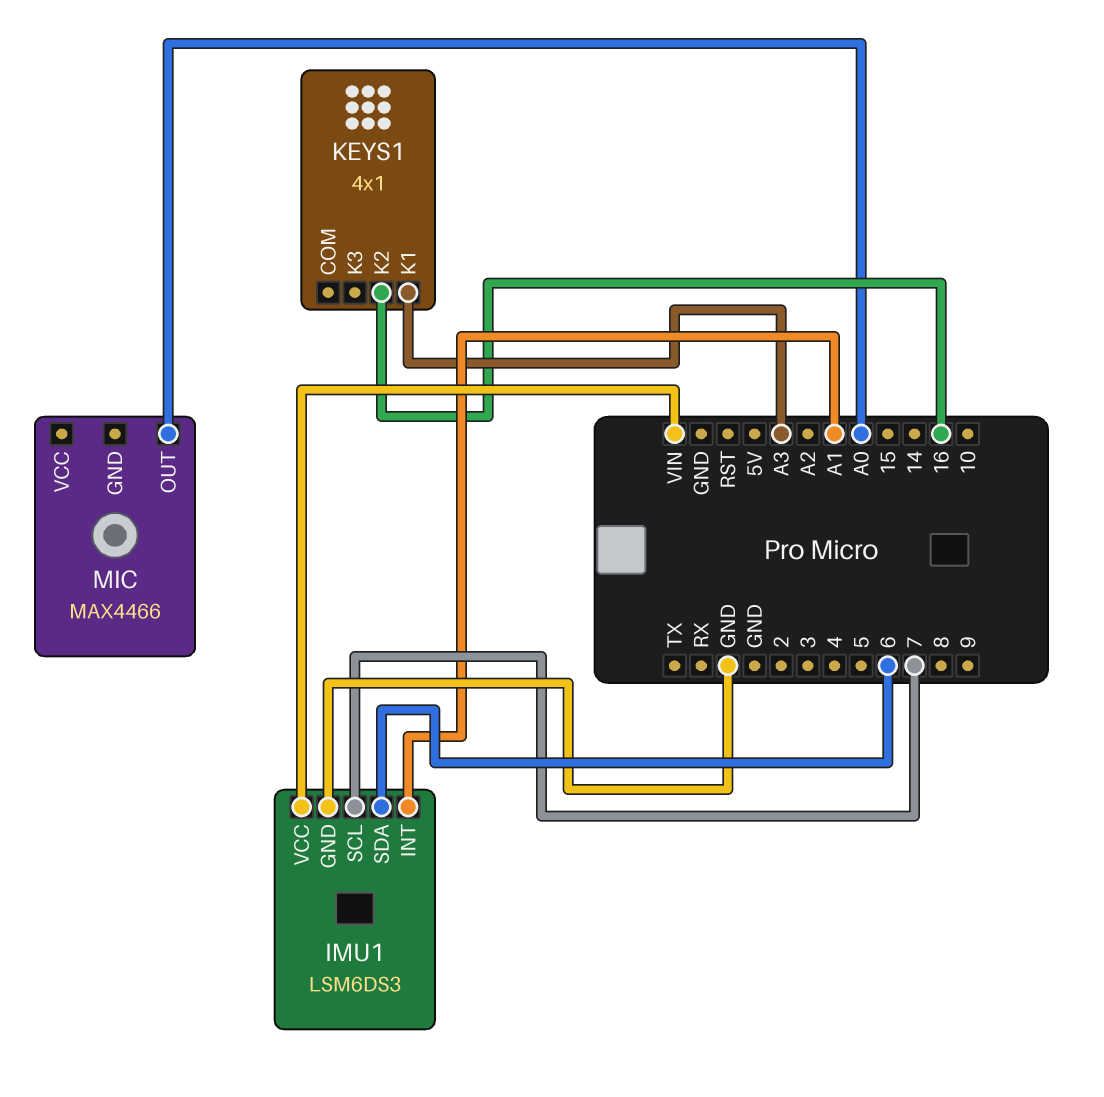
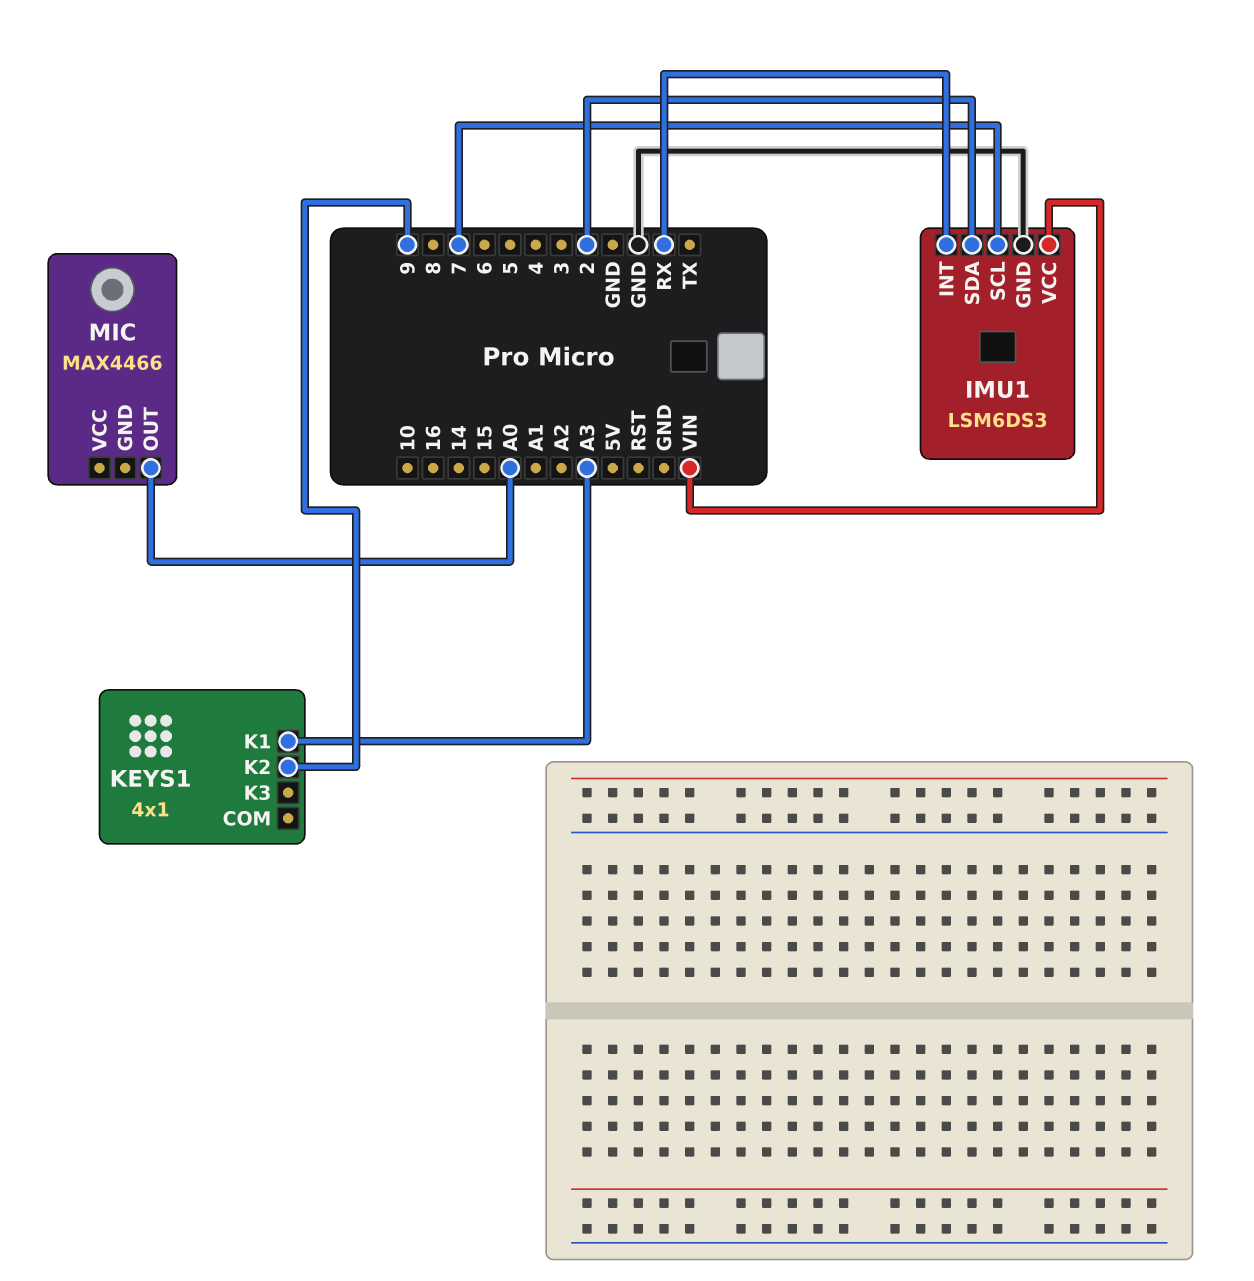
IMU1 pin INT: A1 -> RX
IMU1 pin SDA: 6 -> 2
KEYS1 pin K2: 16 -> 9

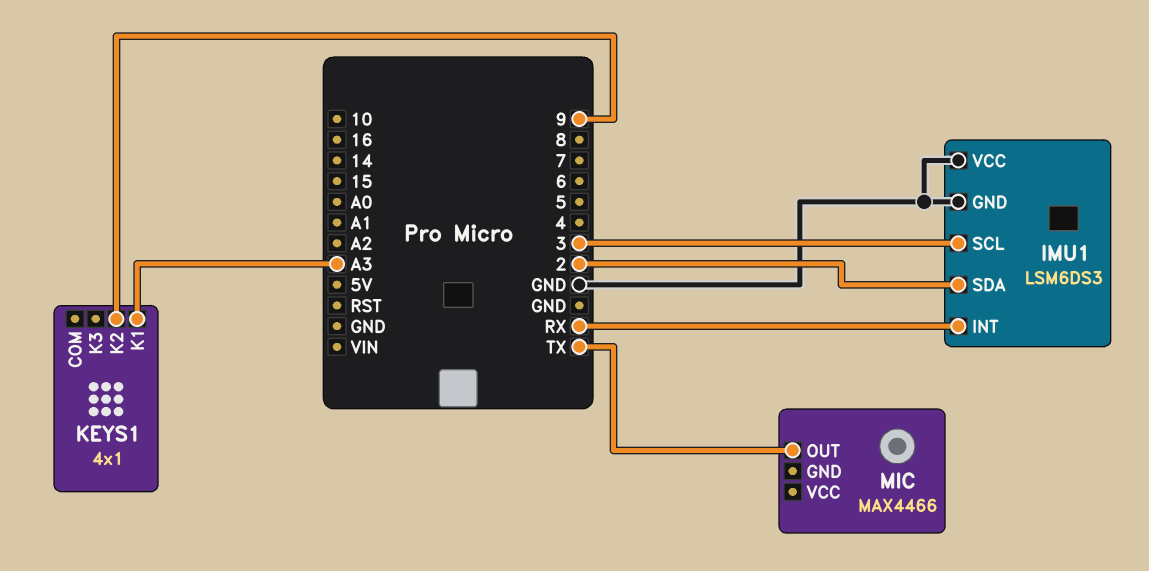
IMU1 pin SCL: 7 -> 3
IMU1 pin VCC: VIN -> GND
MIC pin OUT: A0 -> TX

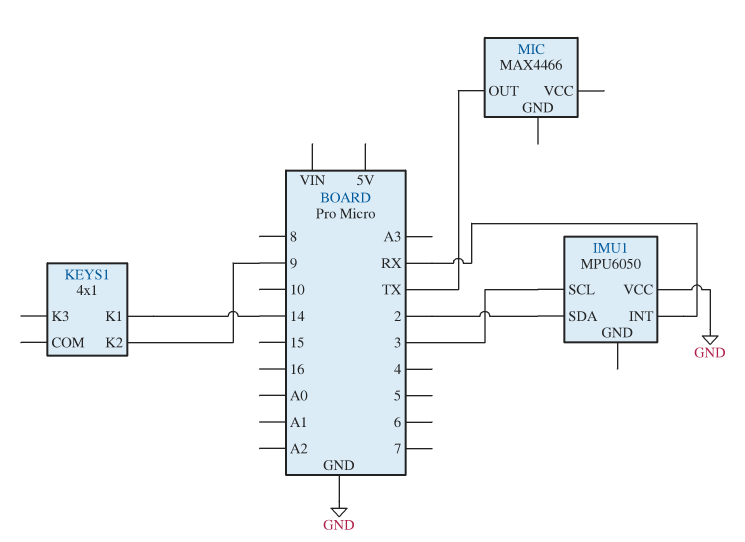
IMU1: LSM6DS3 -> MPU6050
IMU1 pin GND: GND -> none
KEYS1 pin K1: A3 -> 14

